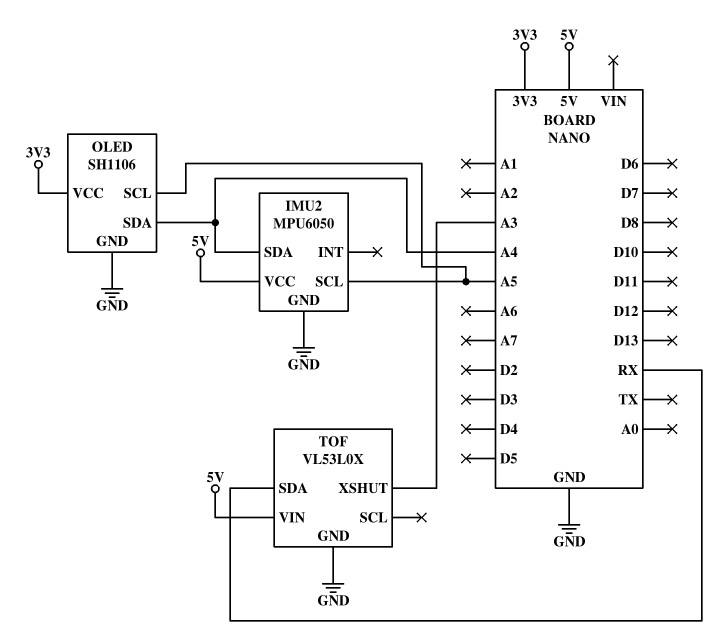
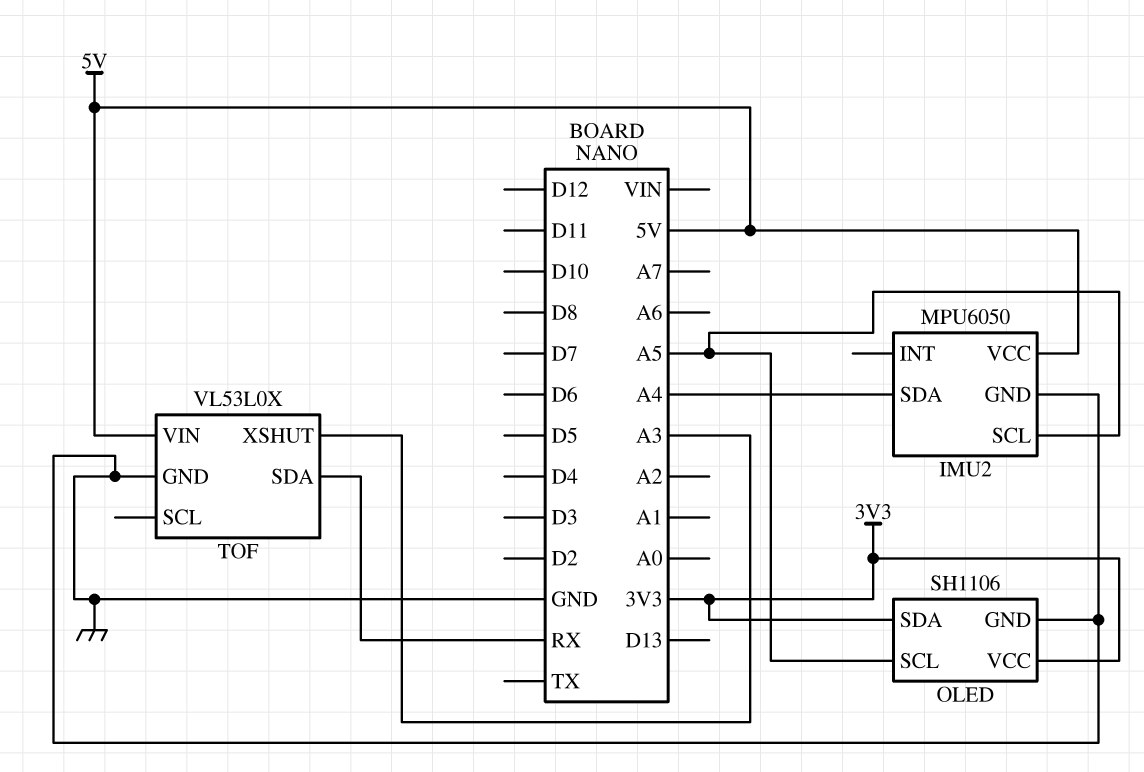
OLED pin SDA: A4 -> 3V3

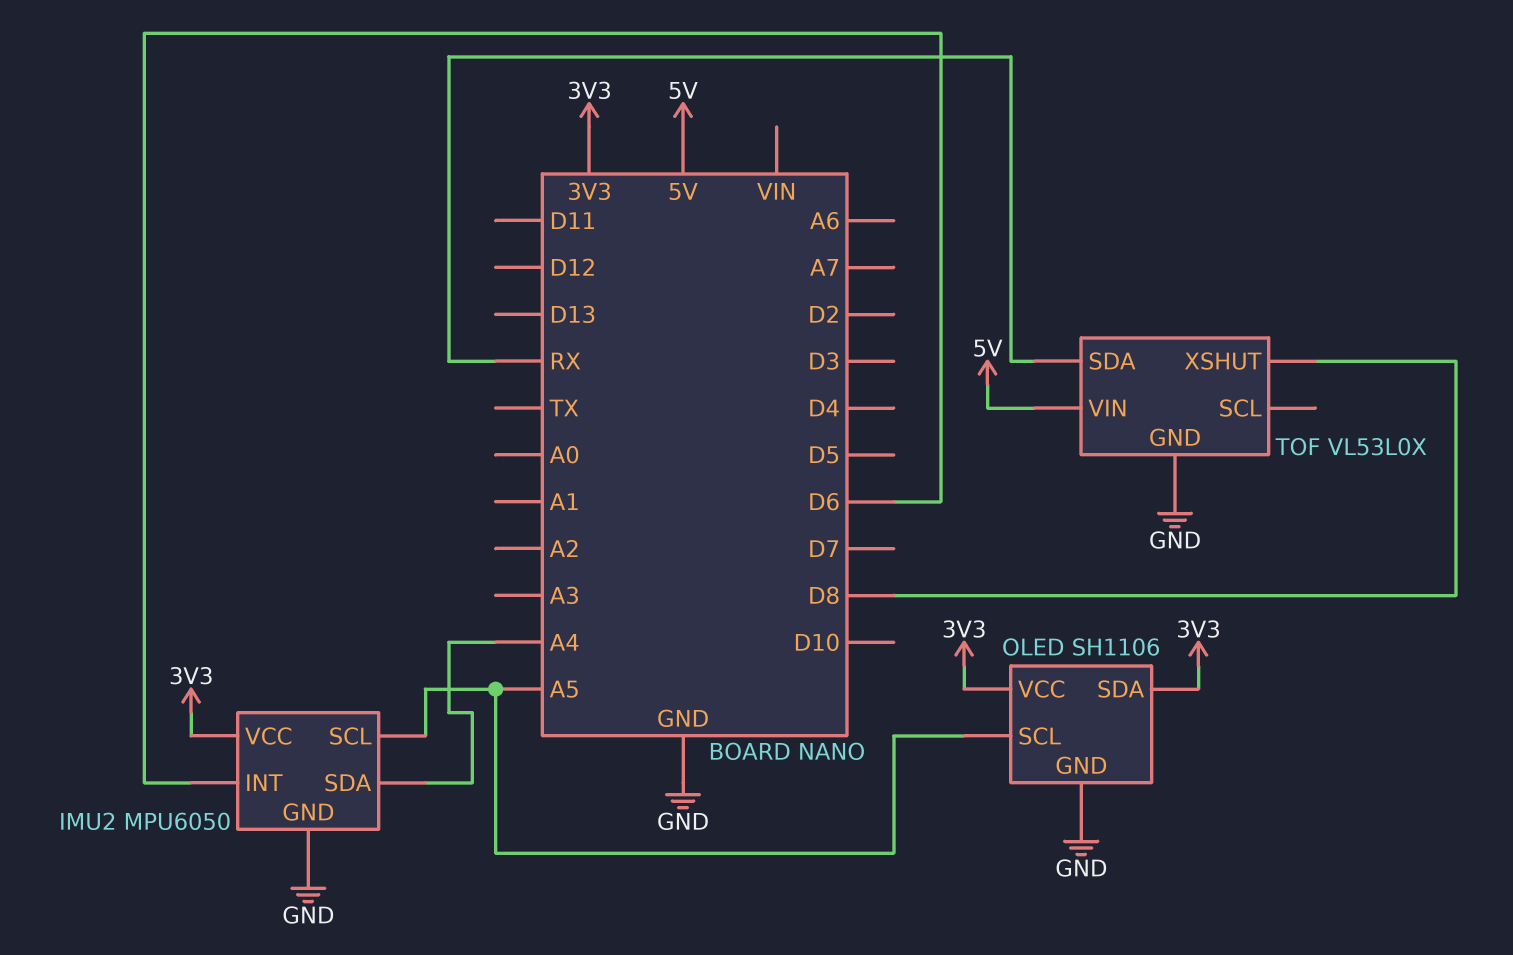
IMU2 pin INT: none -> D6
IMU2 pin VCC: 5V -> 3V3
TOF pin XSHUT: A3 -> D8

